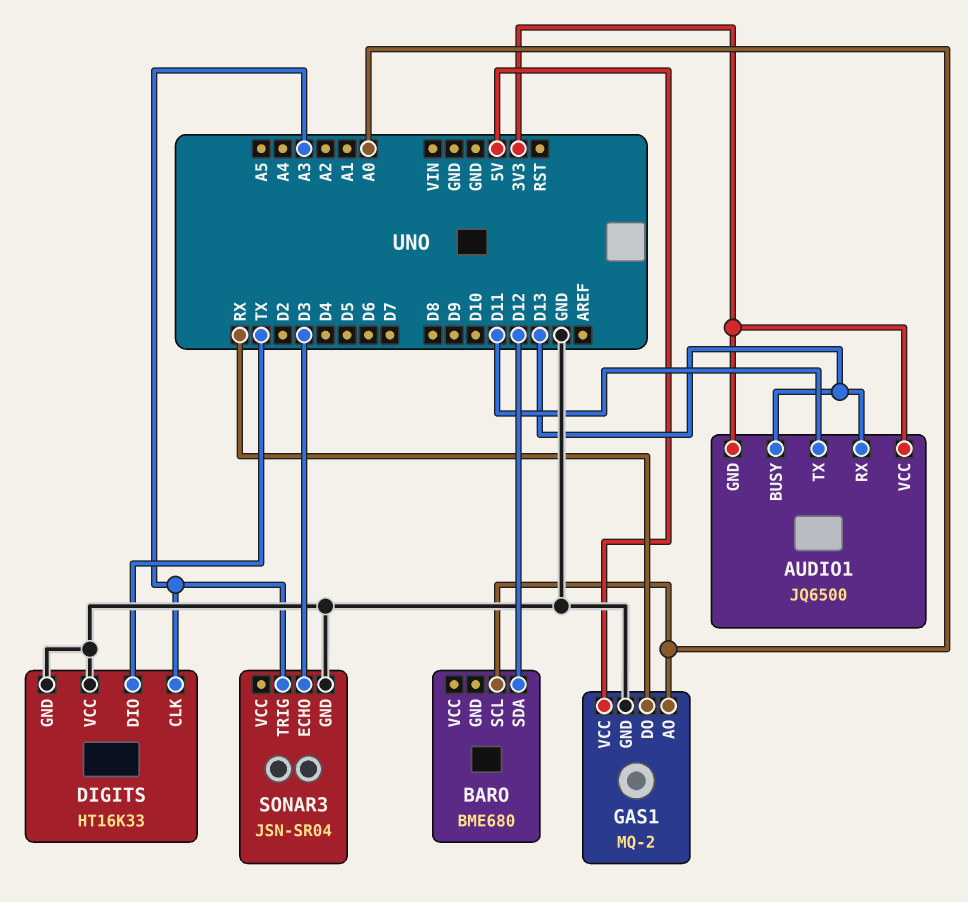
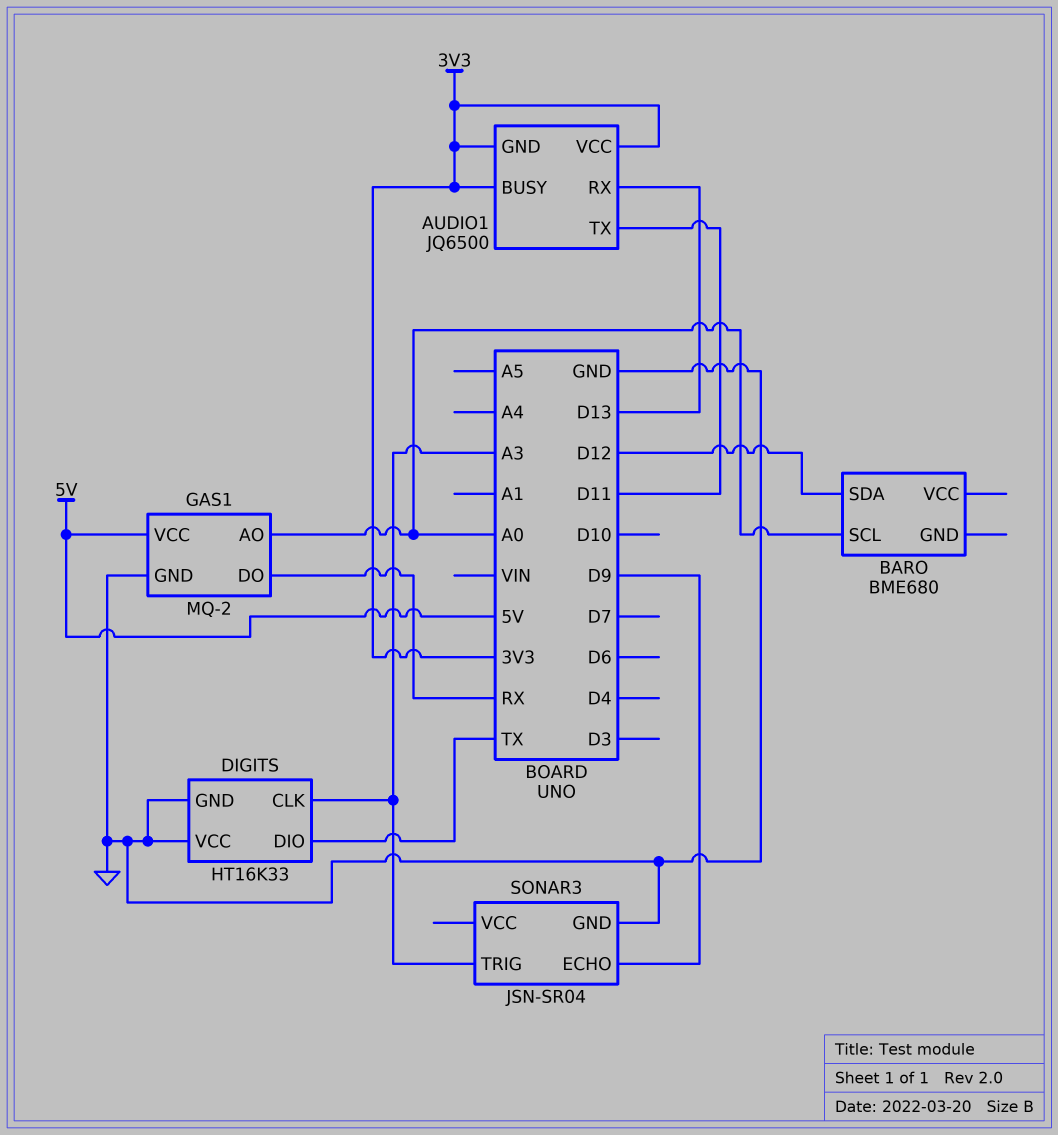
AUDIO1 pin BUSY: D13 -> 3V3
SONAR3 pin ECHO: D3 -> D9

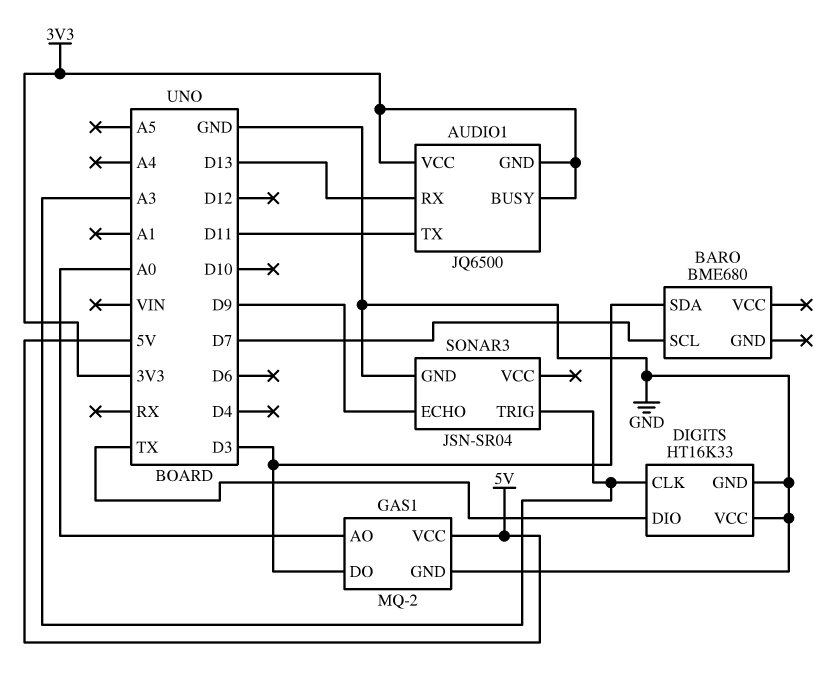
BARO pin SCL: A0 -> D7
BARO pin SDA: D12 -> D3
GAS1 pin DO: RX -> D3

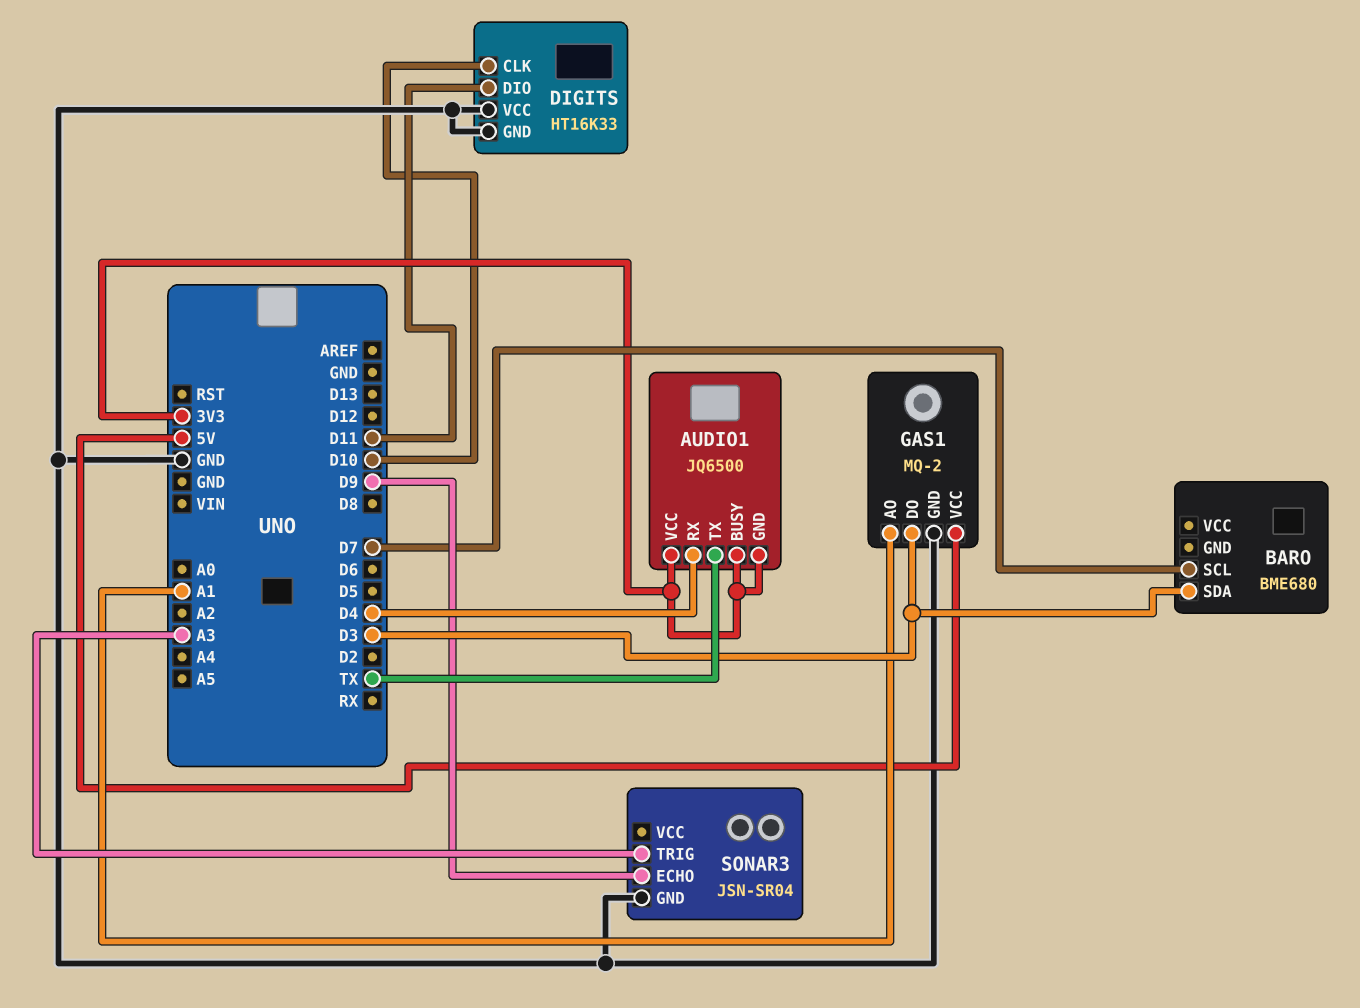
AUDIO1 pin RX: D13 -> D4
AUDIO1 pin TX: D11 -> TX
DIGITS pin CLK: A3 -> D10
DIGITS pin DIO: TX -> D11
GAS1 pin AO: A0 -> A1

